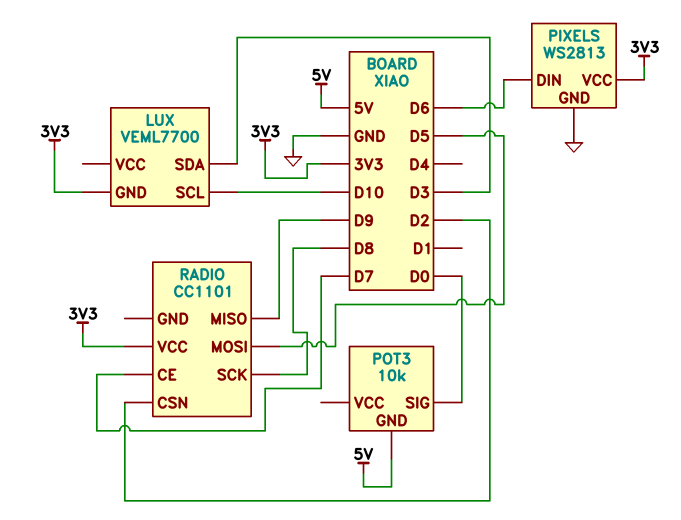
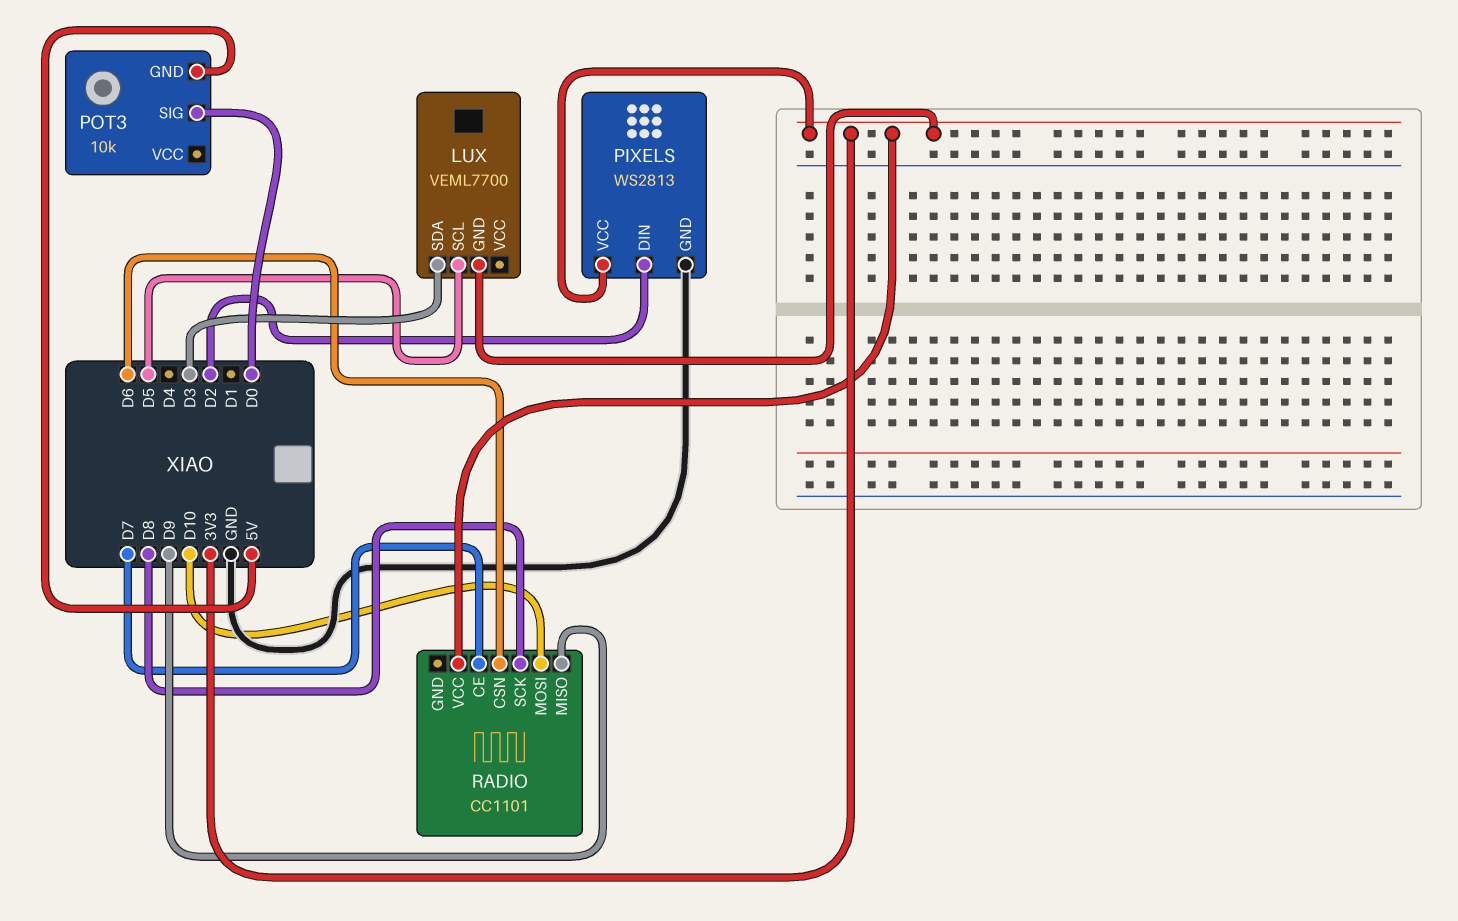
LUX pin SCL: D10 -> D5
PIXELS pin DIN: D6 -> D2
RADIO pin CSN: D2 -> D6
RADIO pin MOSI: D5 -> D10

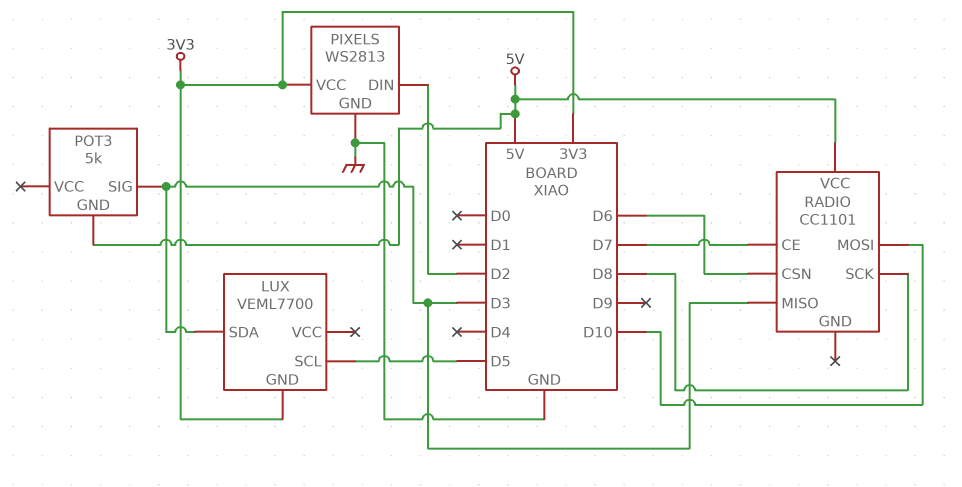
POT3: 10k -> 5k
POT3 pin SIG: D0 -> D3
RADIO pin MISO: D9 -> D3
RADIO pin VCC: 3V3 -> 5V

